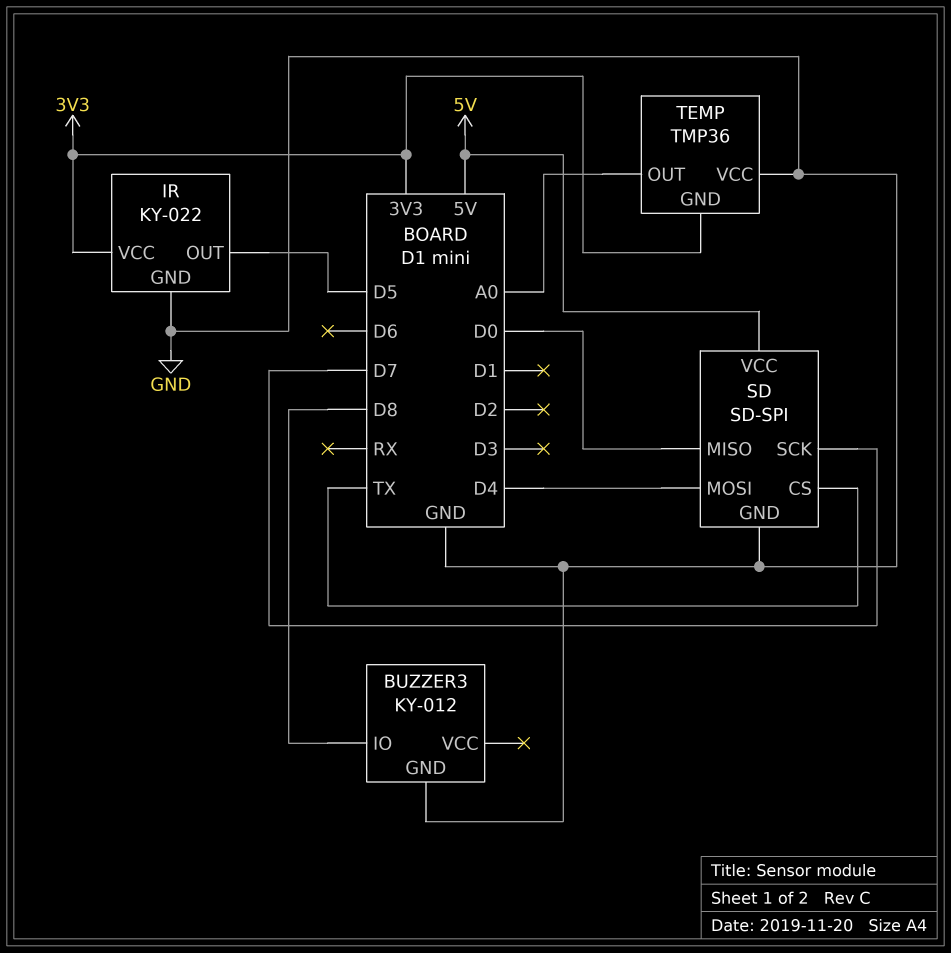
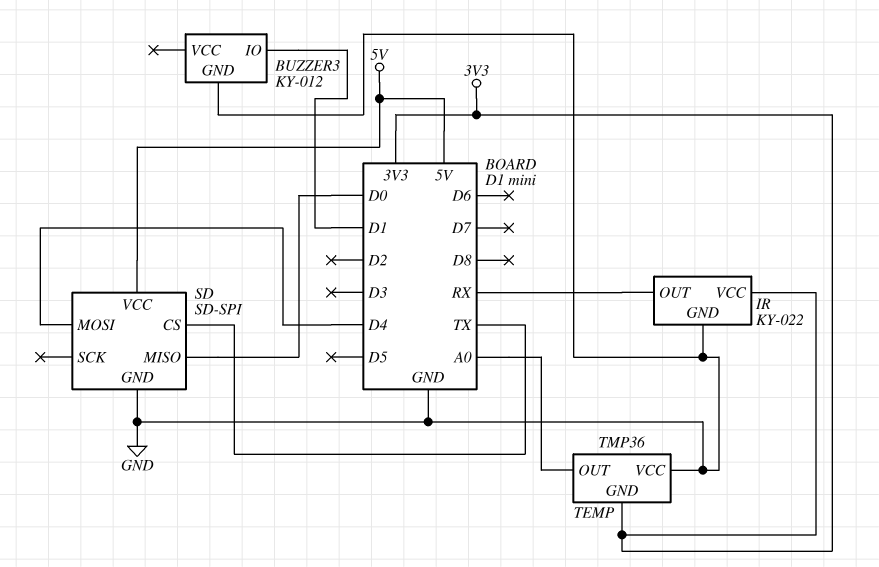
BUZZER3 pin IO: D8 -> D1
IR pin OUT: D5 -> RX
SD pin SCK: D7 -> none

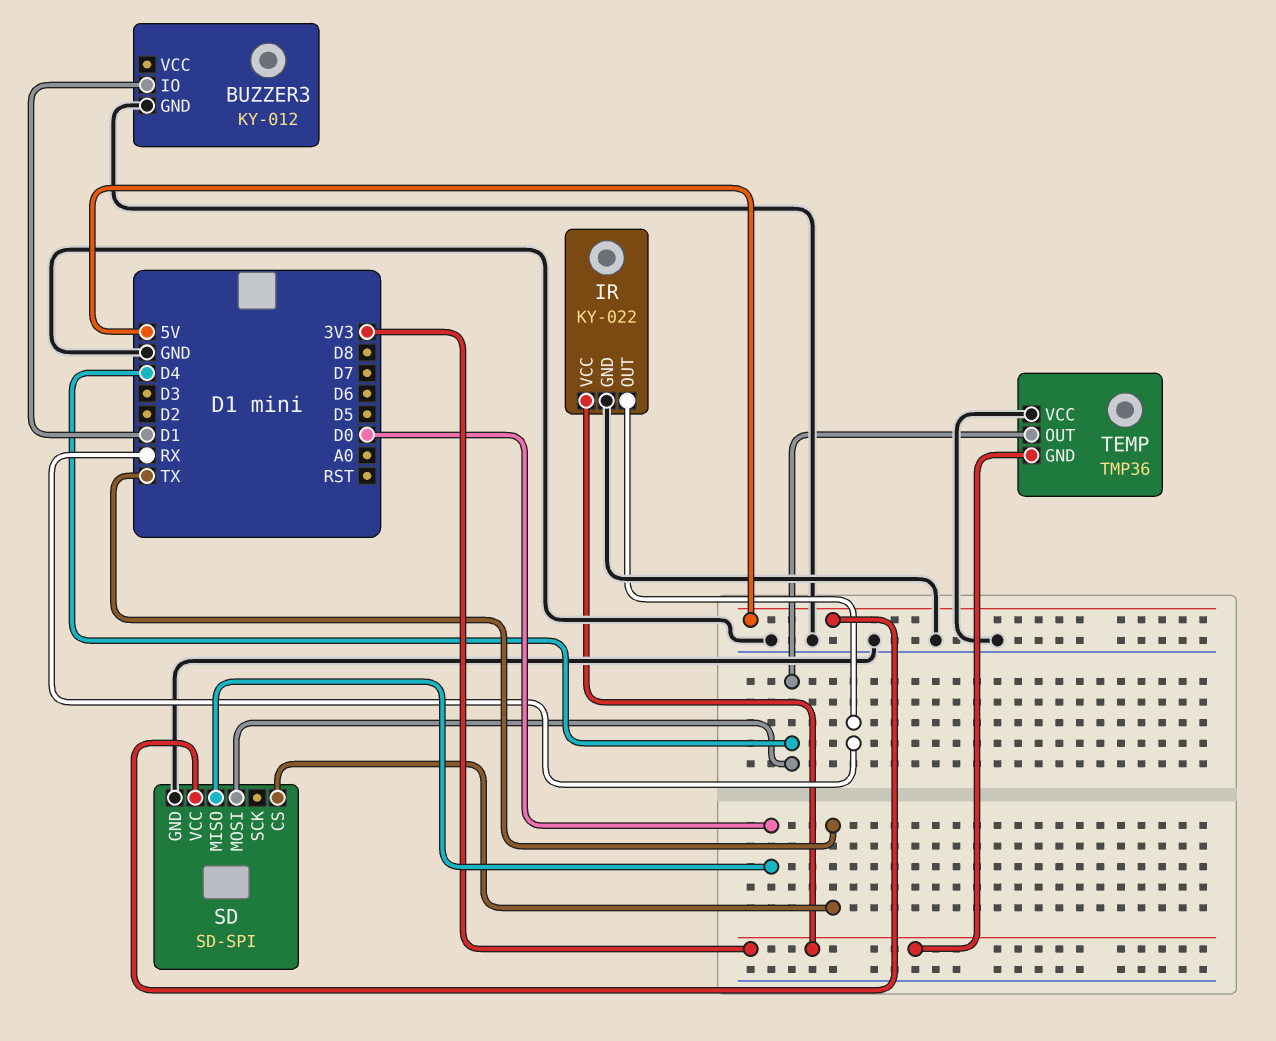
TEMP pin OUT: A0 -> D4

